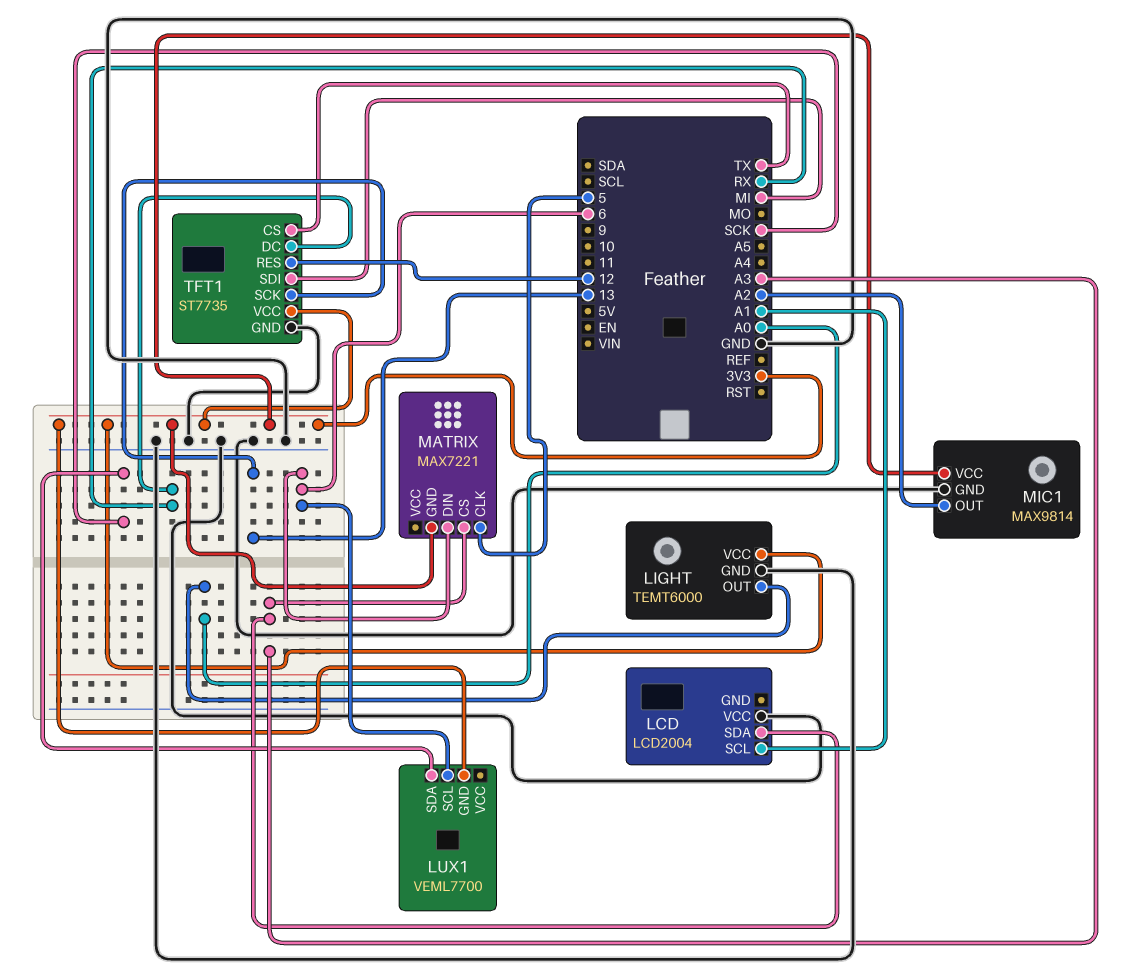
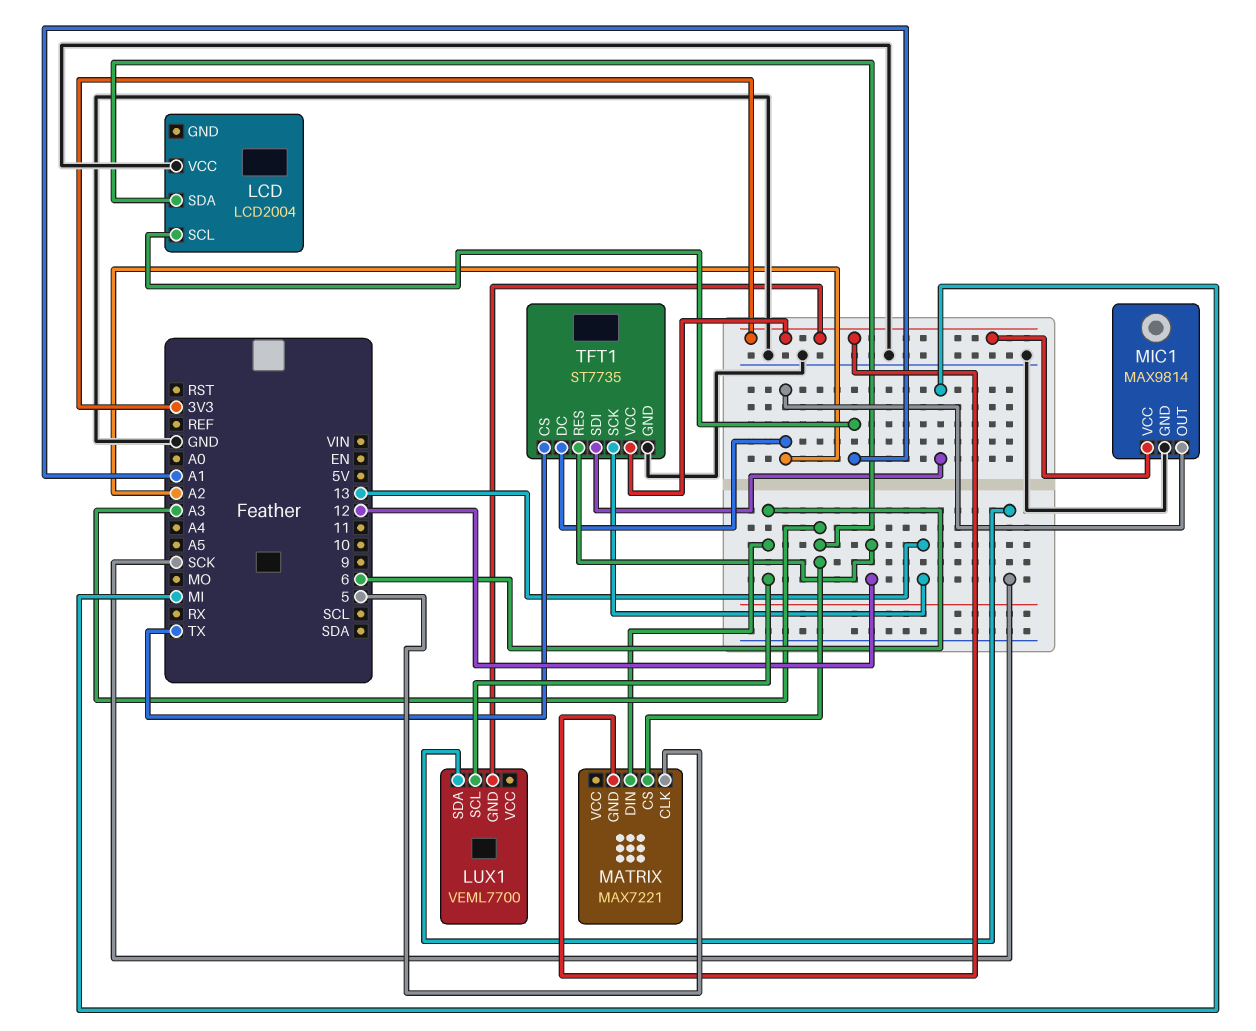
LIGHT: TEMT6000 -> none
LIGHT pin GND: GND -> none
LIGHT pin OUT: A0 -> none
LIGHT pin VCC: 3V3 -> none
TFT1 pin DC: RX -> A2

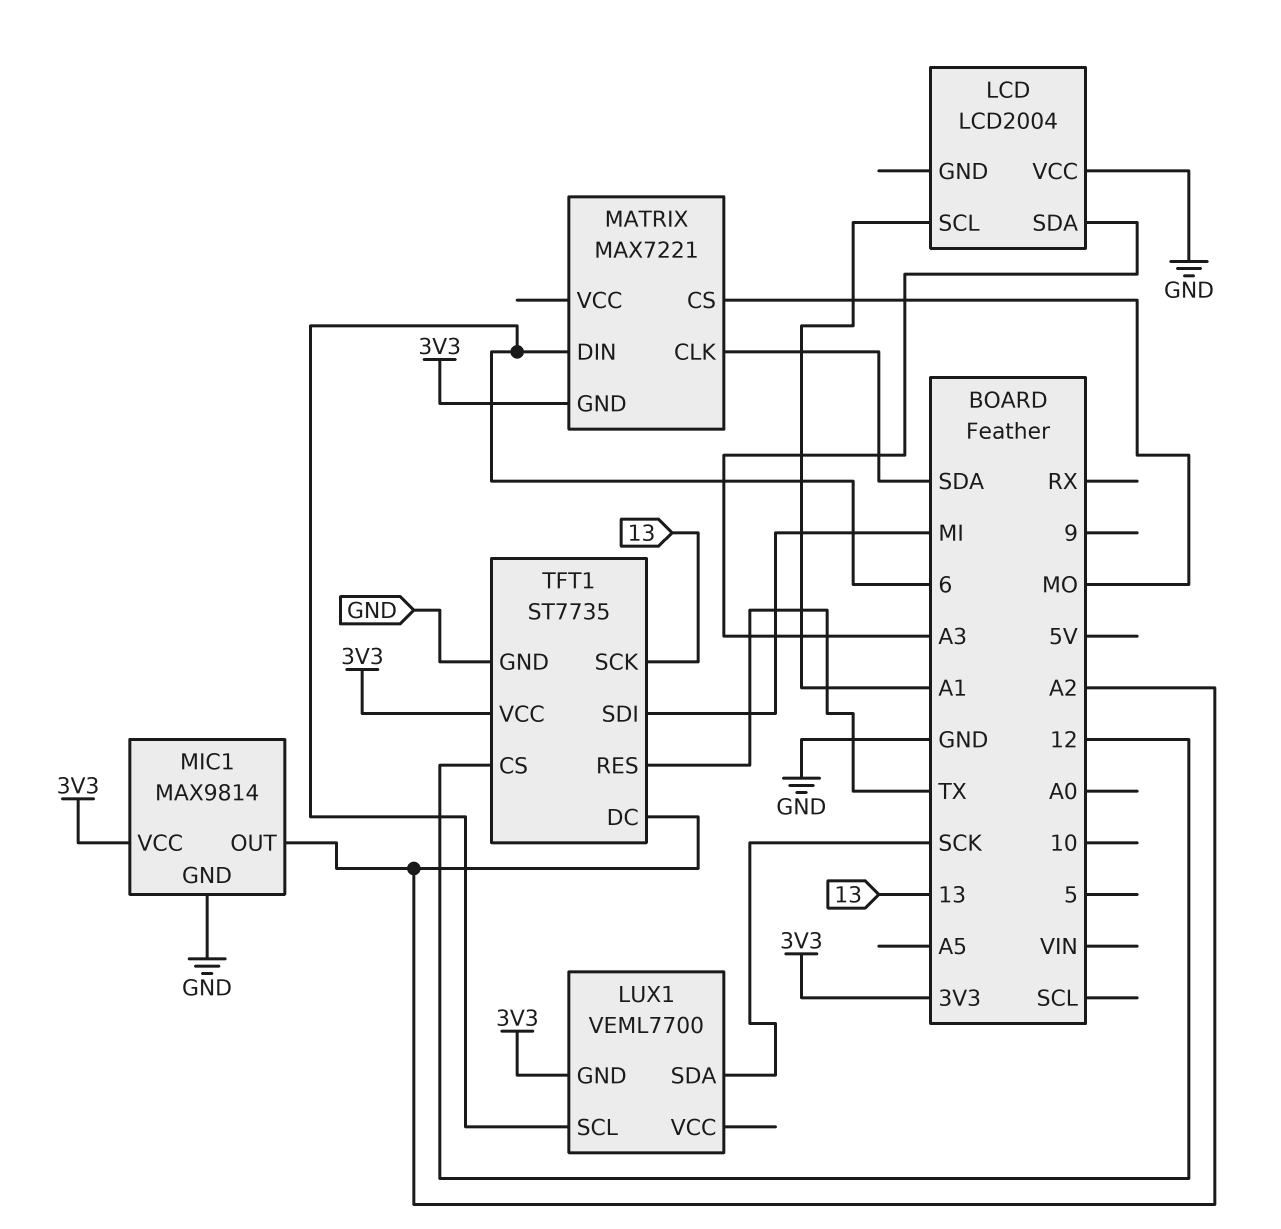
MATRIX pin CLK: 5 -> SDA
MATRIX pin CS: A3 -> MO
TFT1 pin CS: TX -> 12
TFT1 pin RES: 12 -> TX

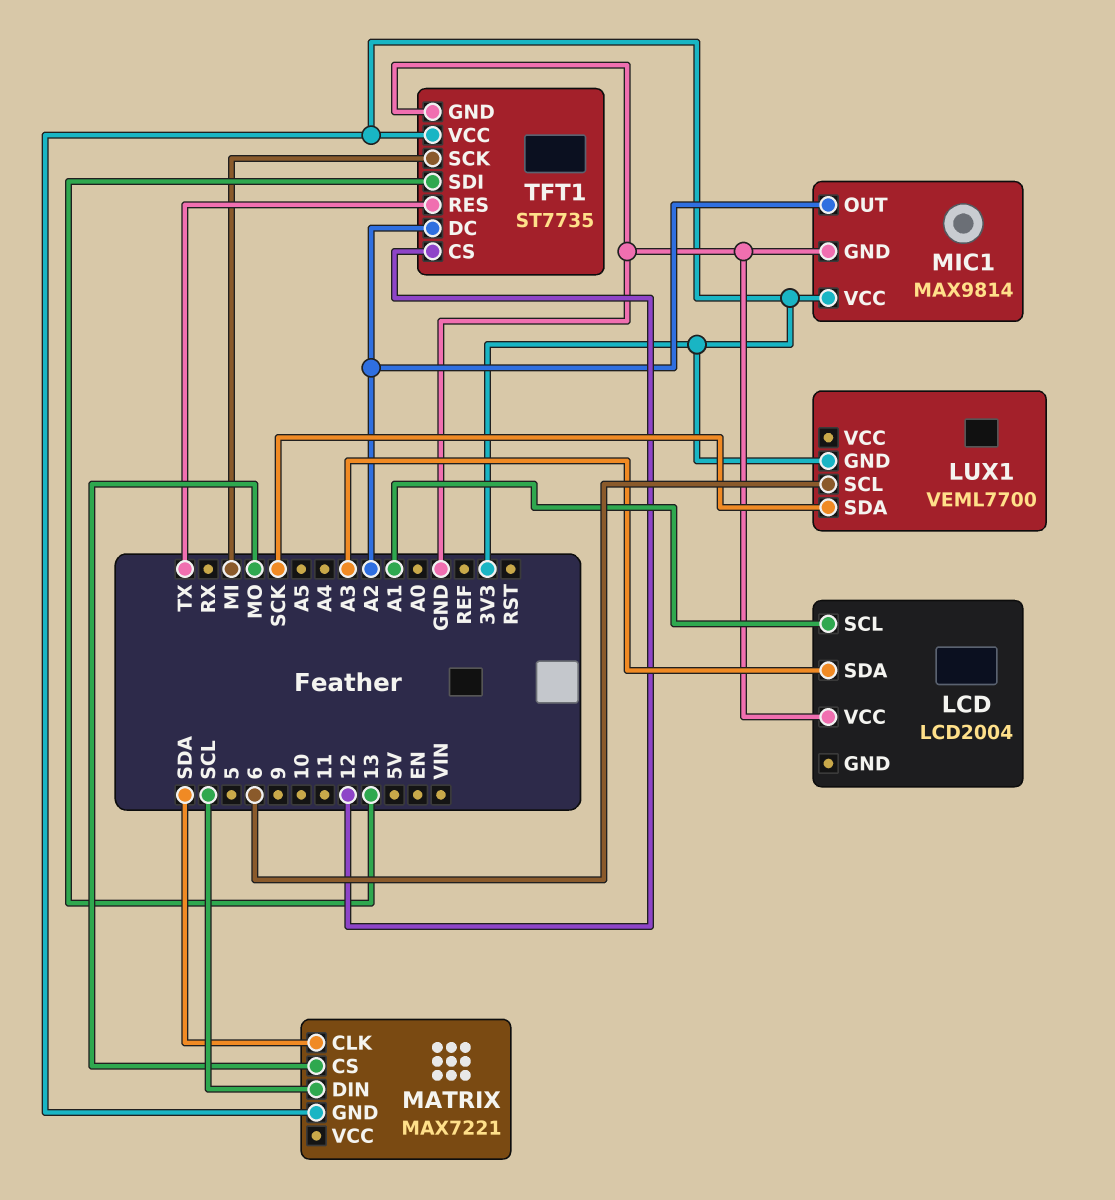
MATRIX pin DIN: 6 -> SCL
TFT1 pin SCK: 13 -> MI
TFT1 pin SDI: MI -> 13

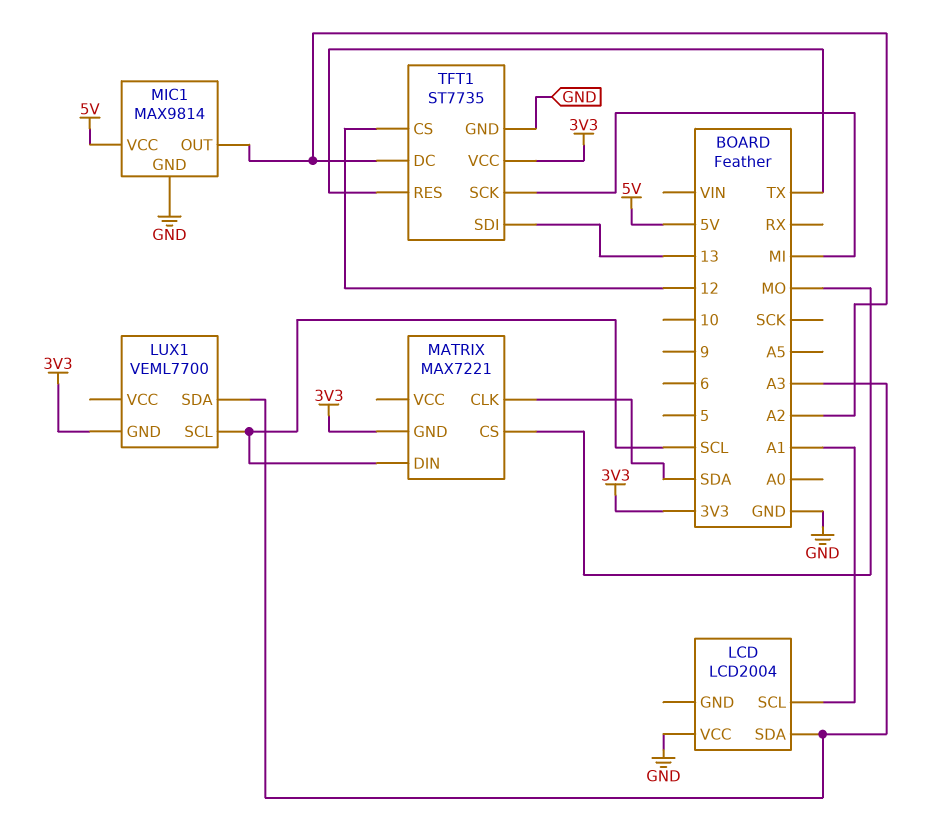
LUX1 pin SCL: 6 -> SCL
LUX1 pin SDA: SCK -> A3
MIC1 pin VCC: 3V3 -> 5V

